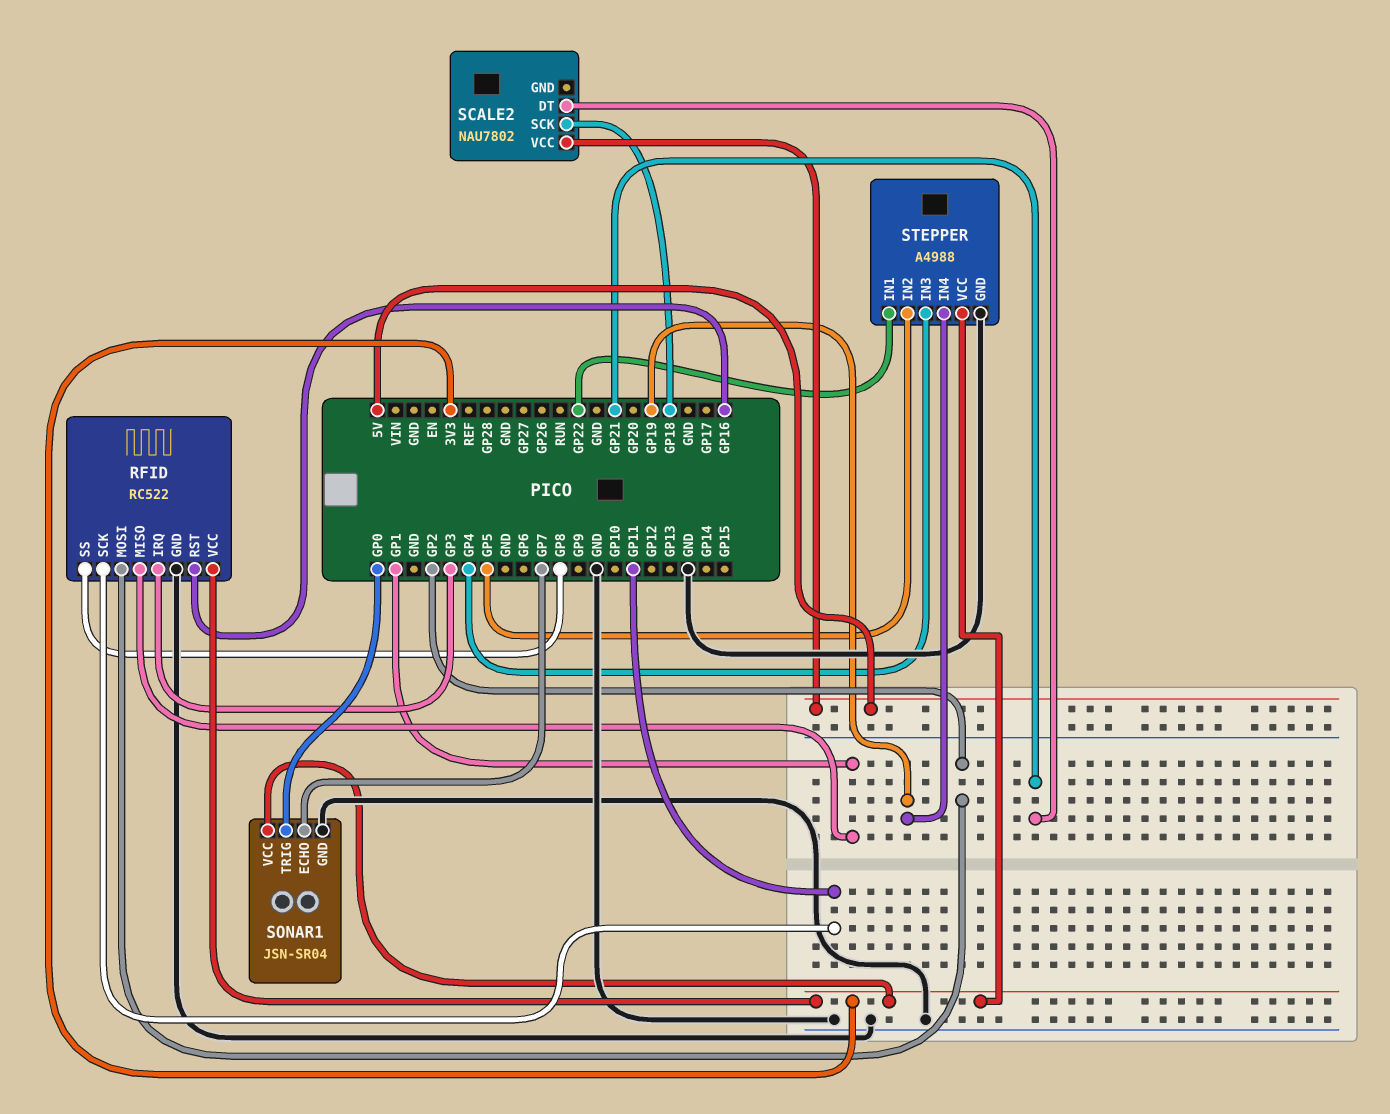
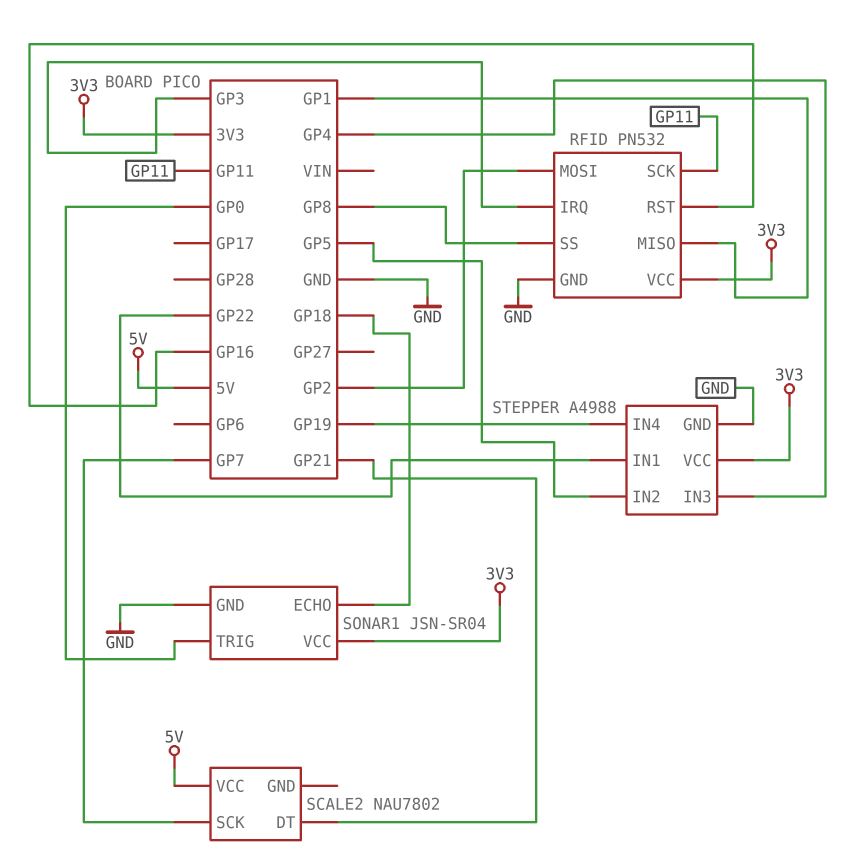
RFID: RC522 -> PN532
SCALE2 pin SCK: GP18 -> GP7
SONAR1 pin ECHO: GP7 -> GP18

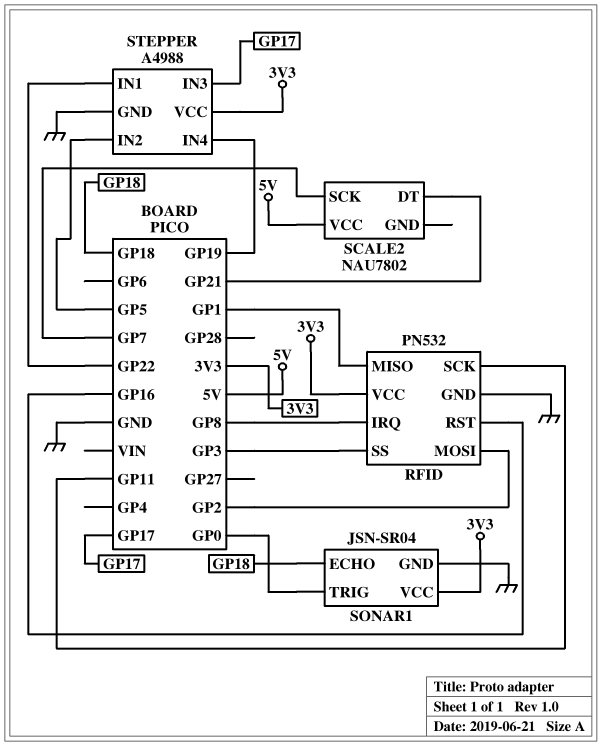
RFID pin IRQ: GP3 -> GP8
RFID pin SS: GP8 -> GP3
STEPPER pin IN3: GP4 -> GP17

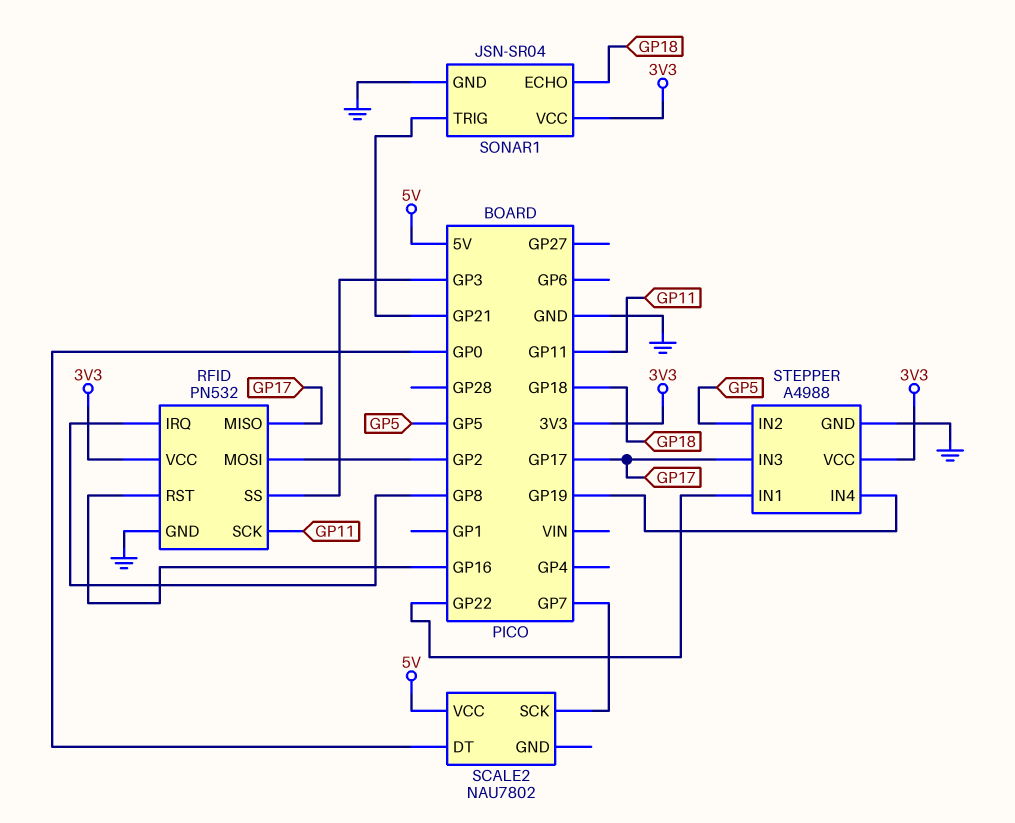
RFID pin MISO: GP1 -> GP17
SCALE2 pin DT: GP21 -> GP0
SONAR1 pin TRIG: GP0 -> GP21

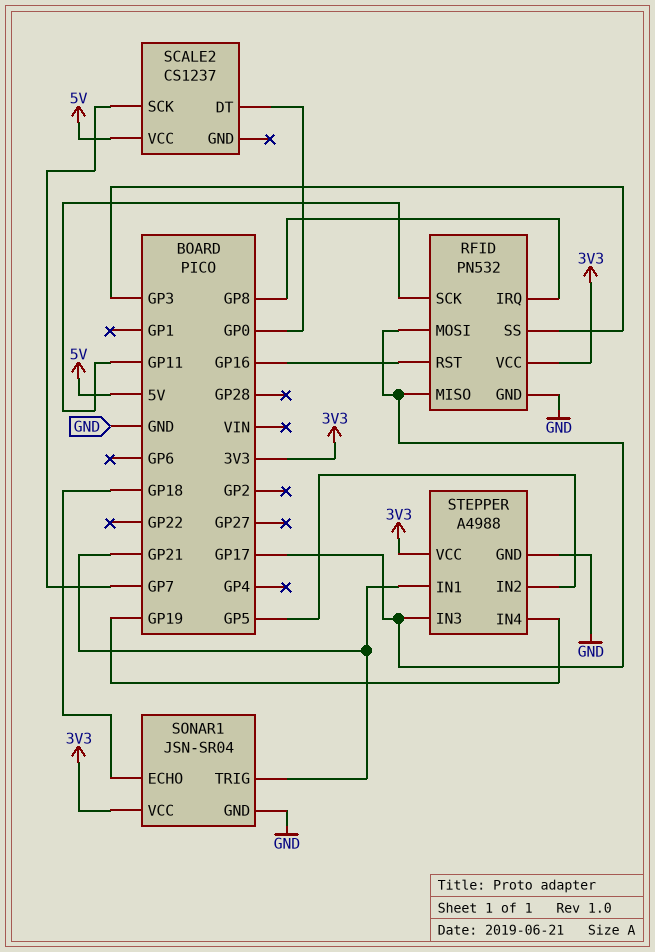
RFID pin MOSI: GP2 -> GP17
SCALE2: NAU7802 -> CS1237
STEPPER pin IN1: GP22 -> GP21

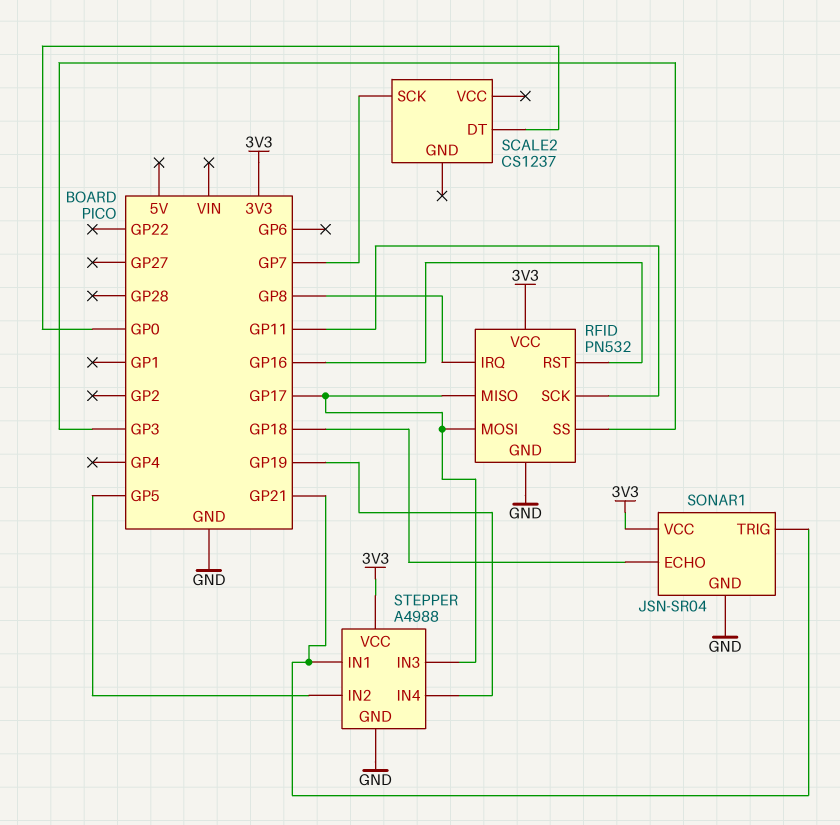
SCALE2 pin VCC: 5V -> none

